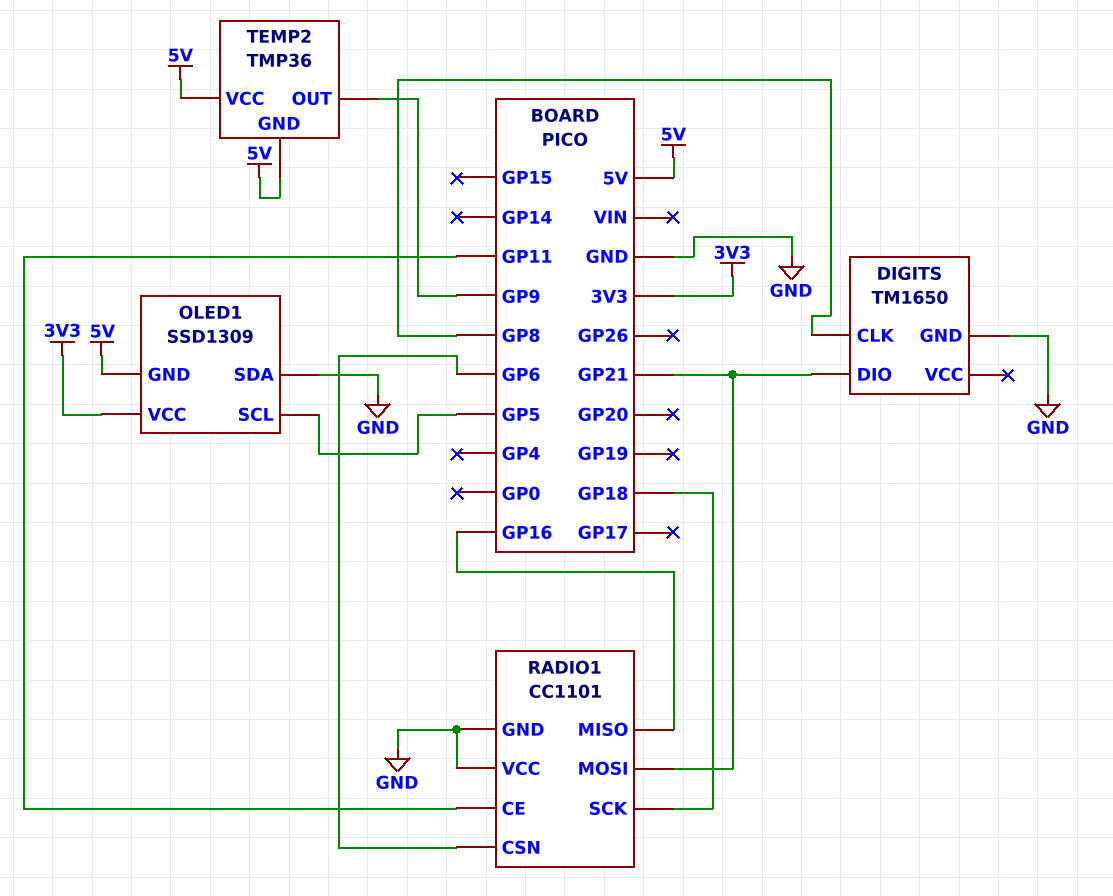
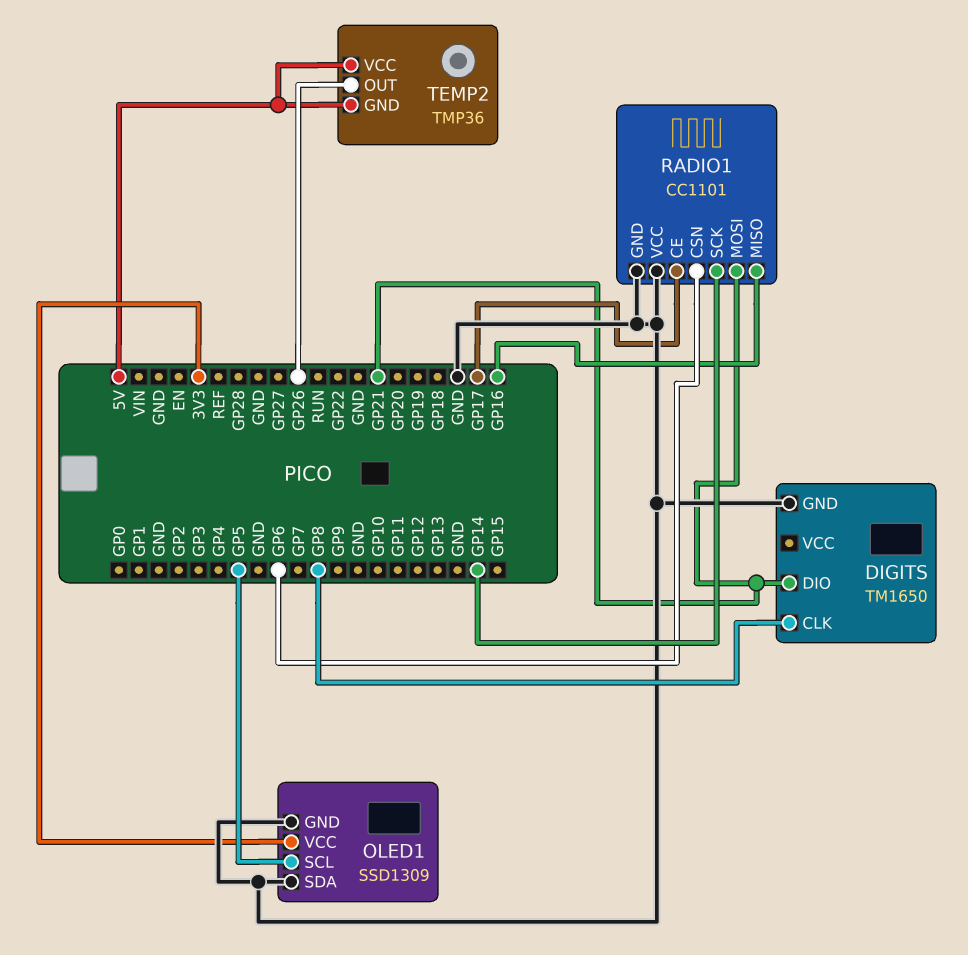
OLED1 pin GND: 5V -> GND
RADIO1 pin CE: GP11 -> GP17
RADIO1 pin SCK: GP18 -> GP14
TEMP2 pin OUT: GP9 -> GP26

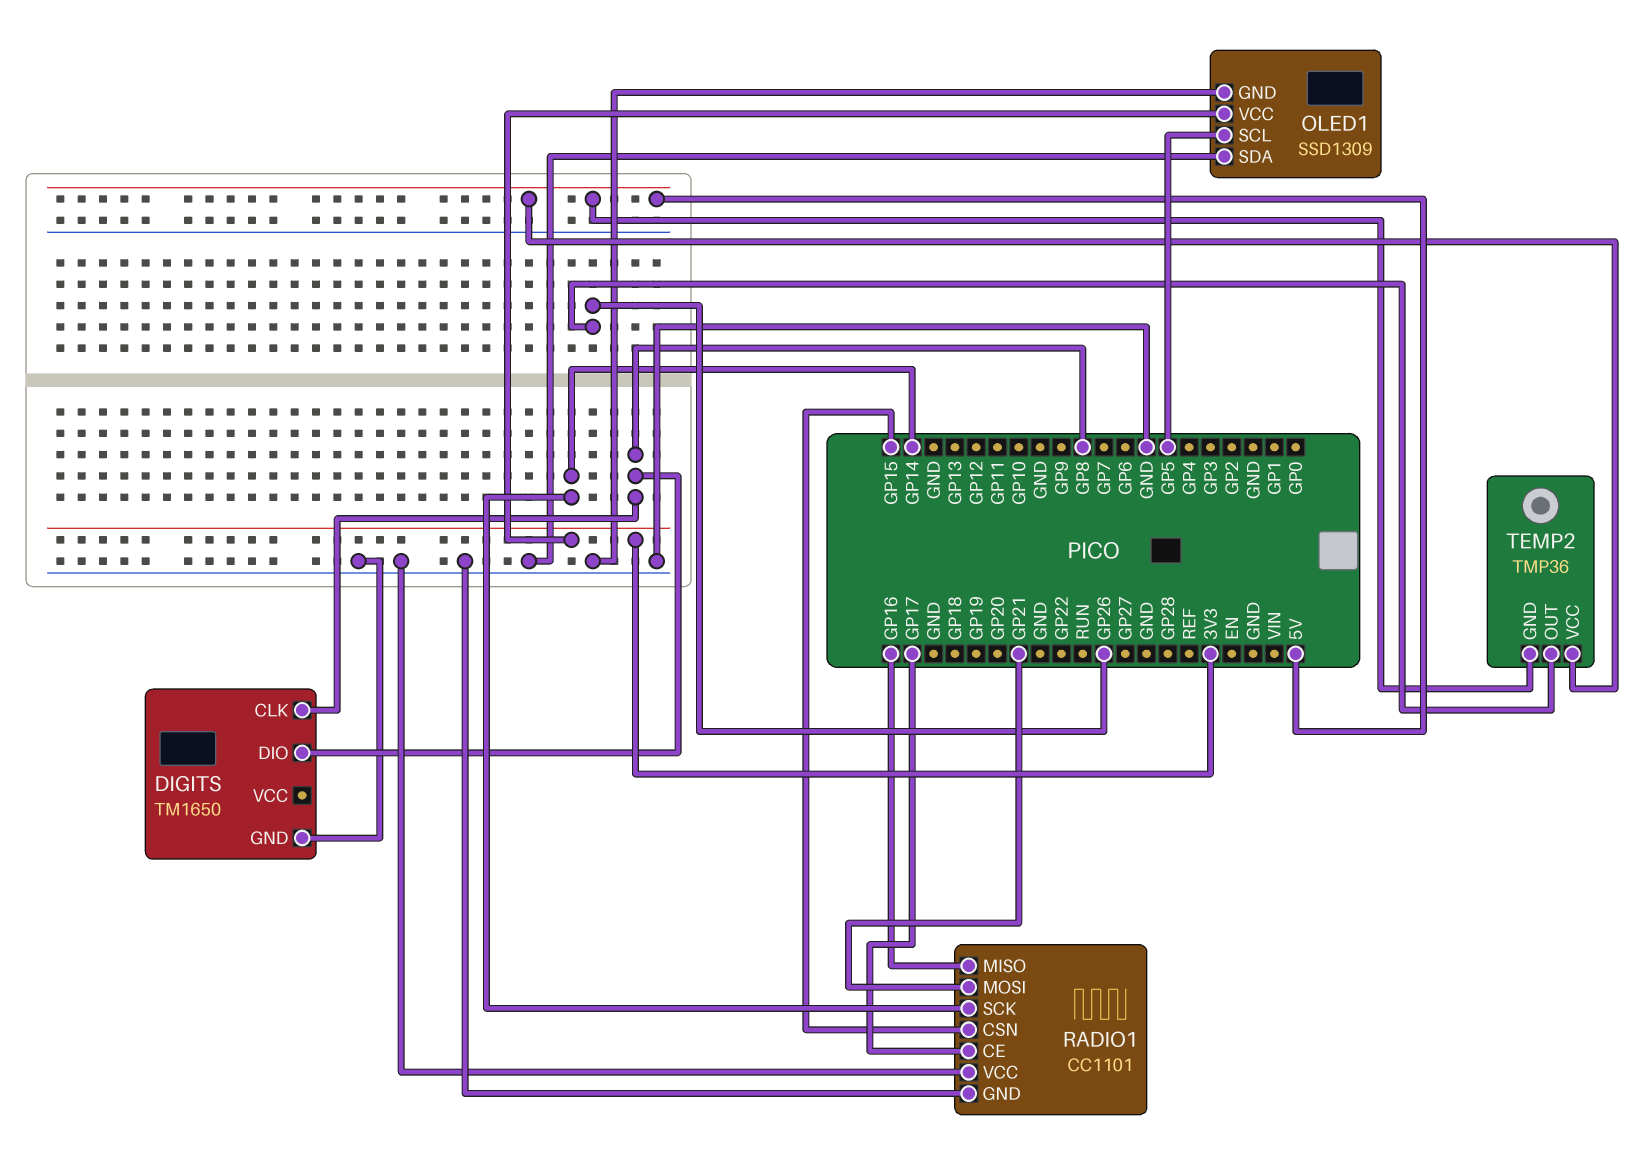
DIGITS pin DIO: GP21 -> GP8
RADIO1 pin CSN: GP6 -> GP15

